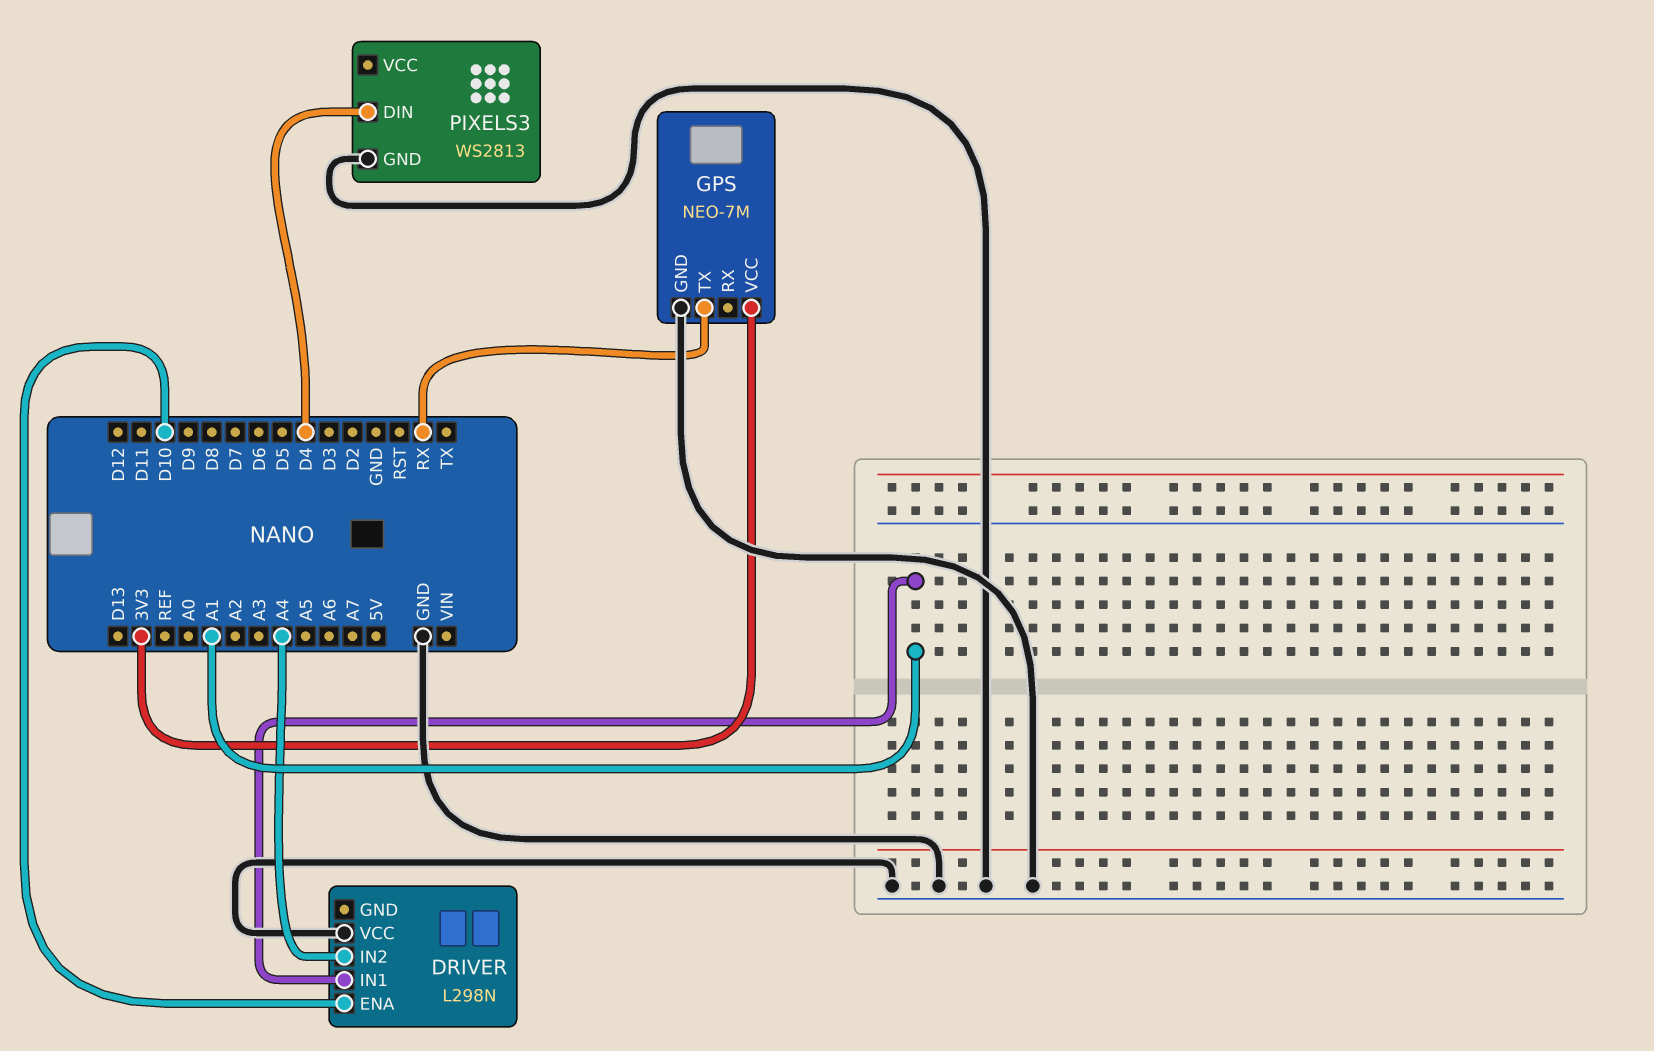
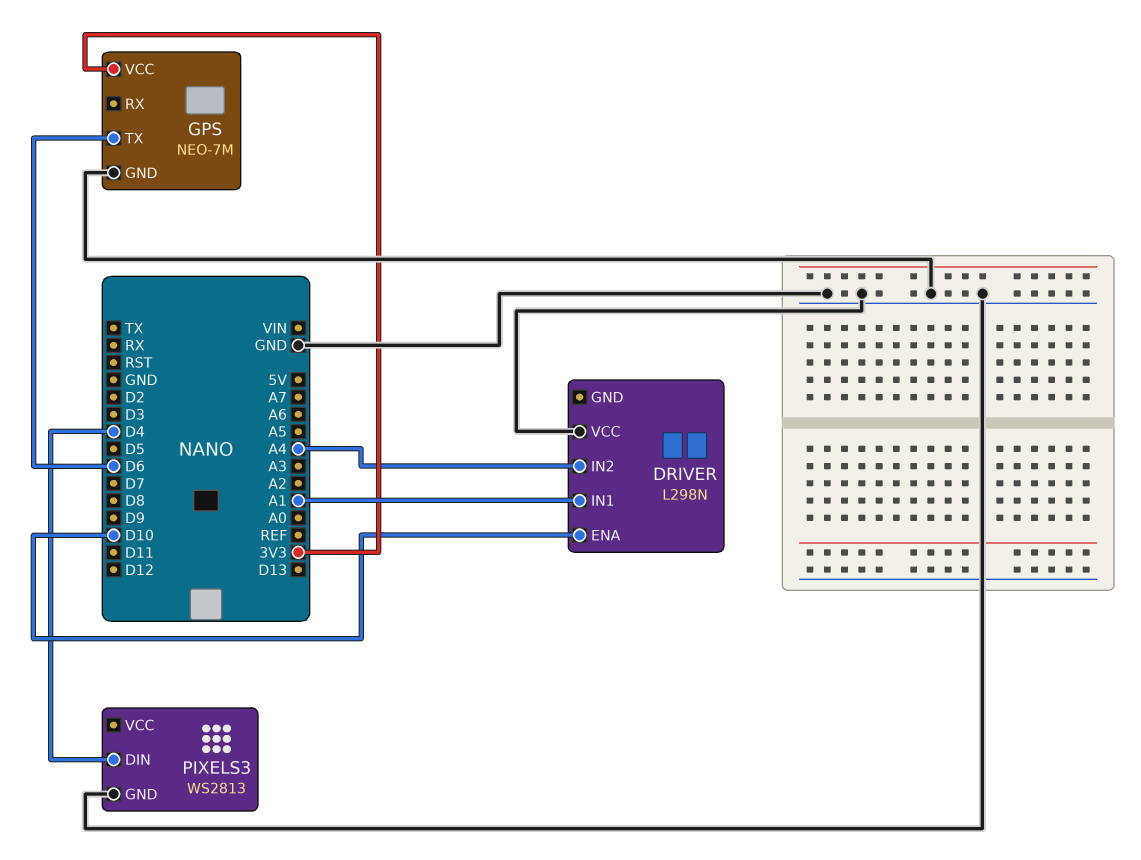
GPS pin TX: RX -> D6

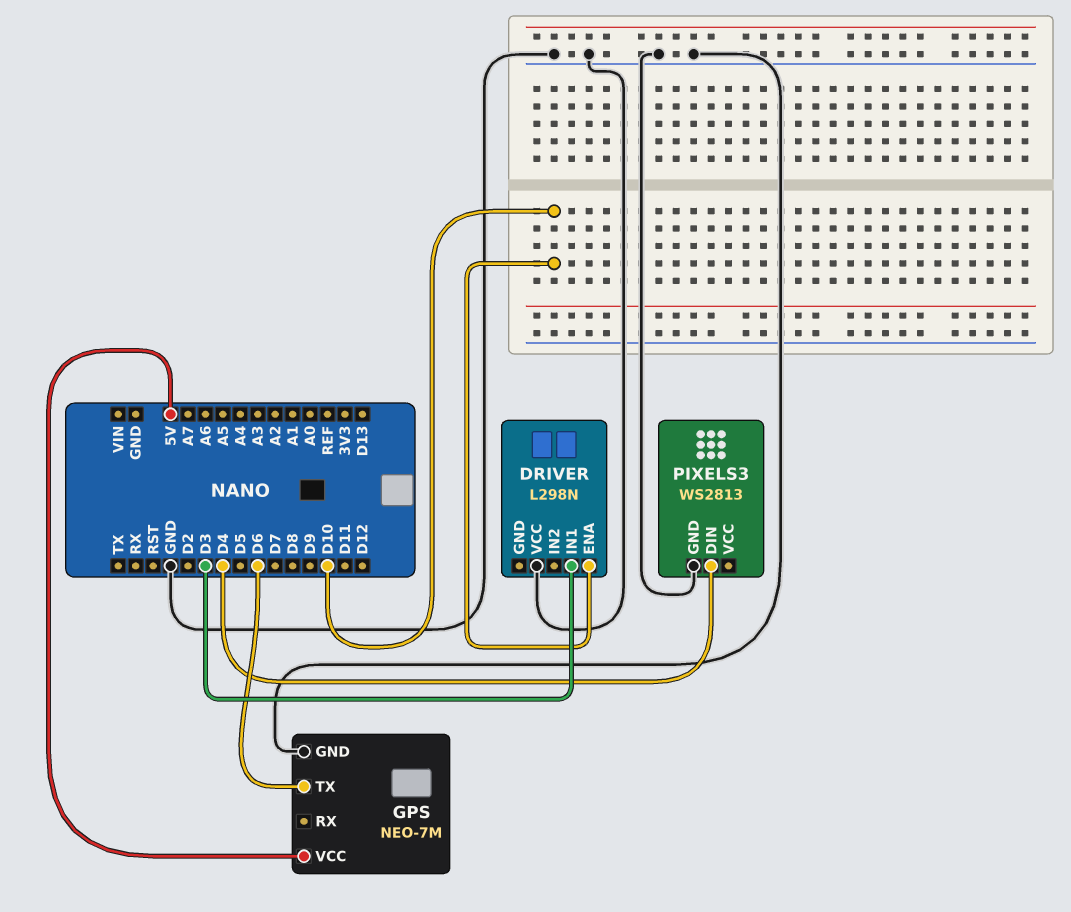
DRIVER pin IN1: A1 -> D3
DRIVER pin IN2: A4 -> none
GPS pin VCC: 3V3 -> 5V

